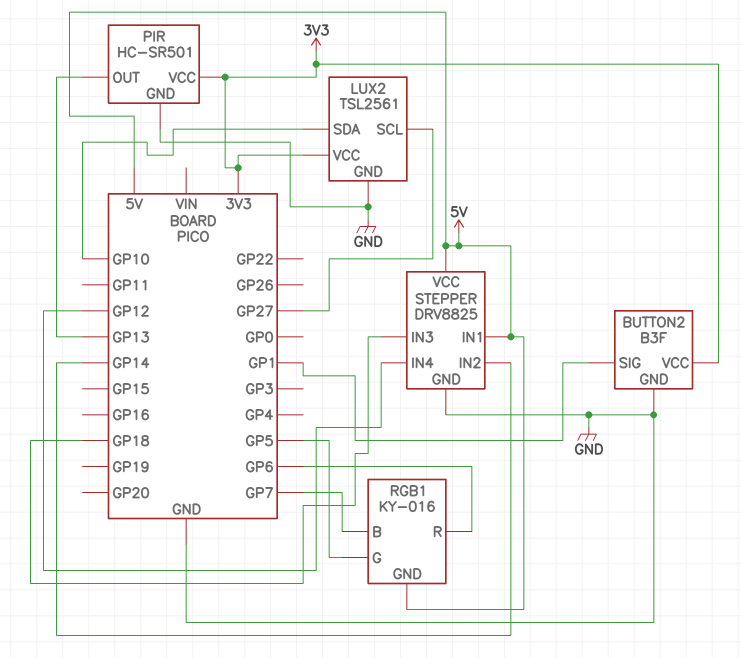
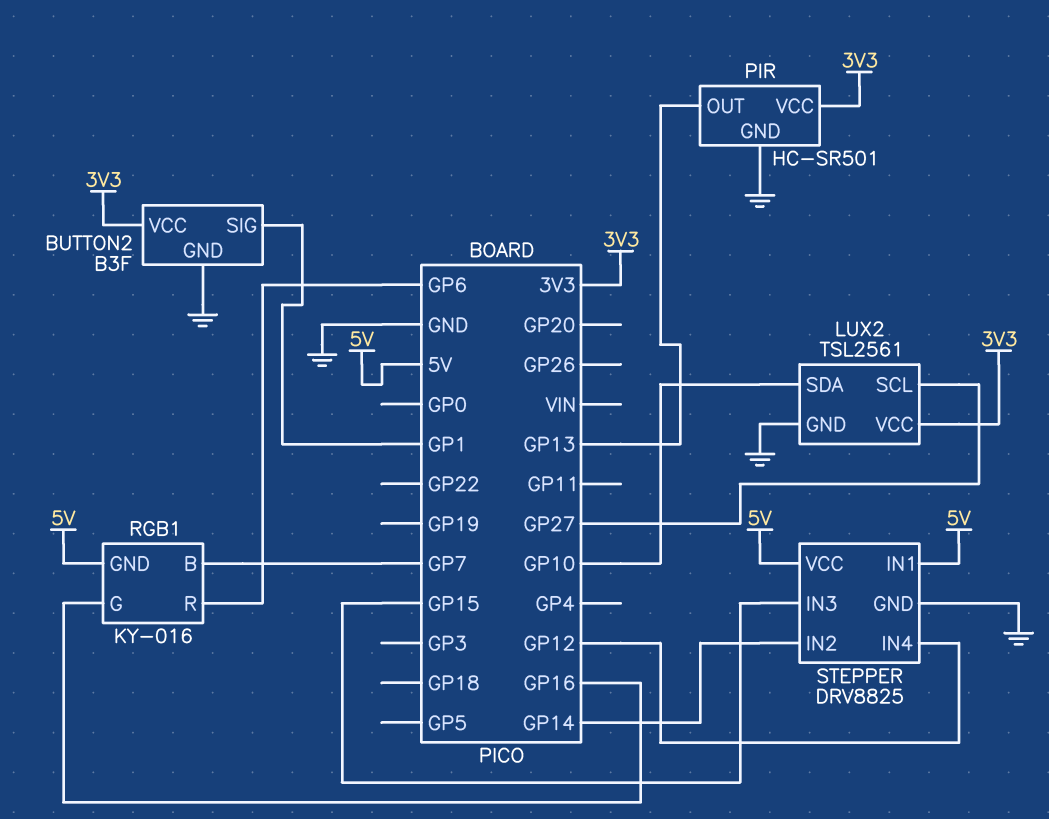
RGB1 pin G: GP5 -> GP16
STEPPER pin IN3: GP18 -> GP15

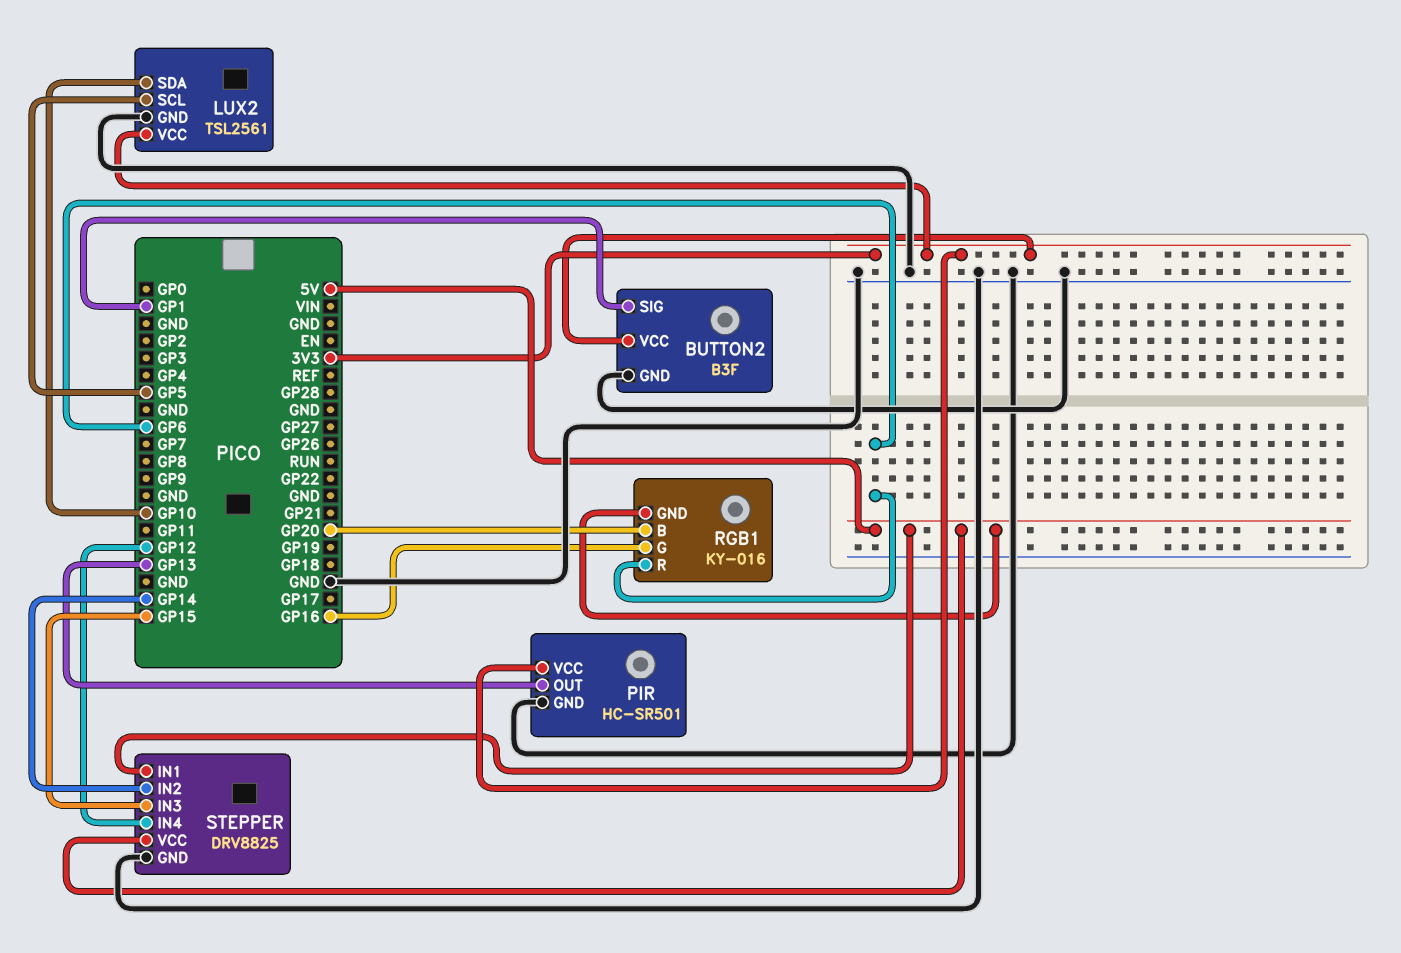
LUX2 pin SCL: GP27 -> GP5
RGB1 pin B: GP7 -> GP20

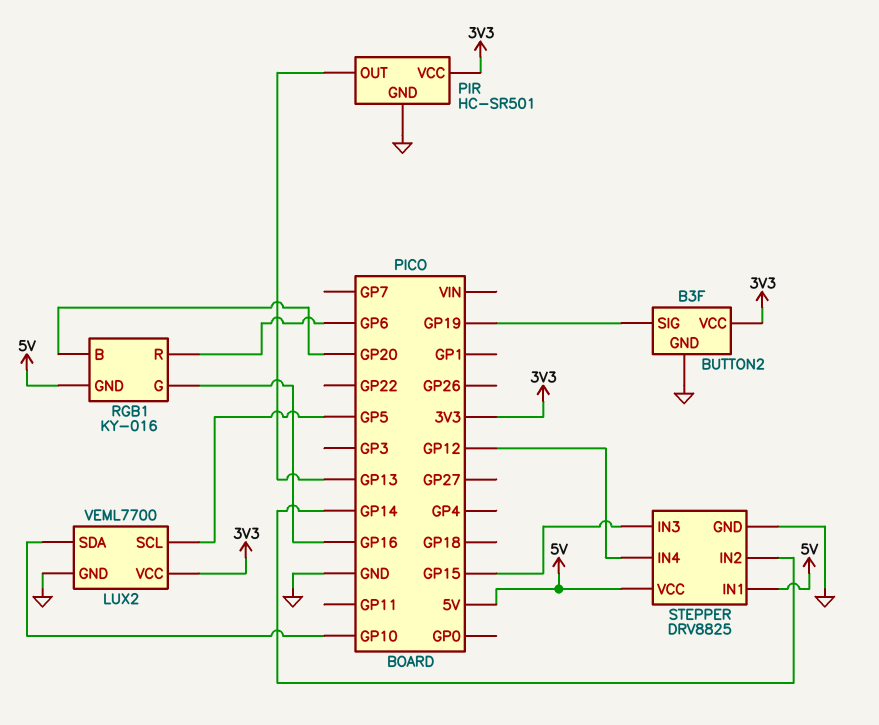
BUTTON2 pin SIG: GP1 -> GP19
LUX2: TSL2561 -> VEML7700

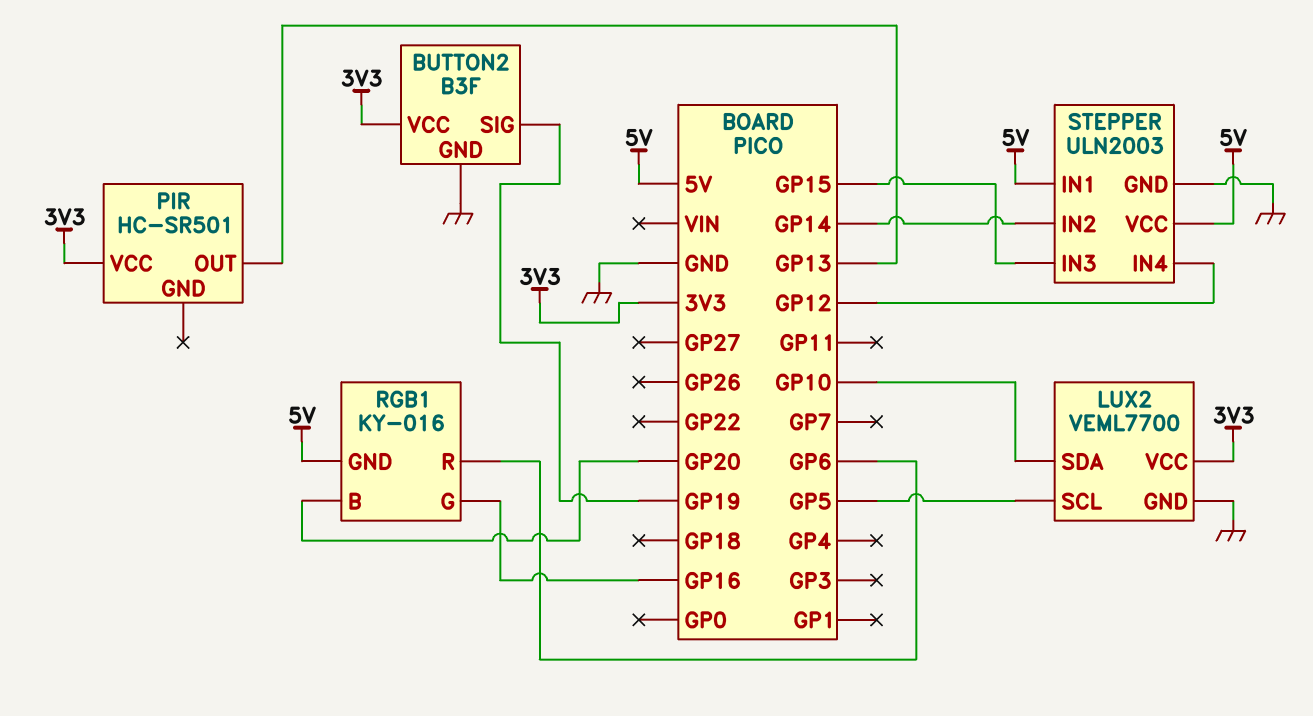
PIR pin GND: GND -> none
STEPPER: DRV8825 -> ULN2003

